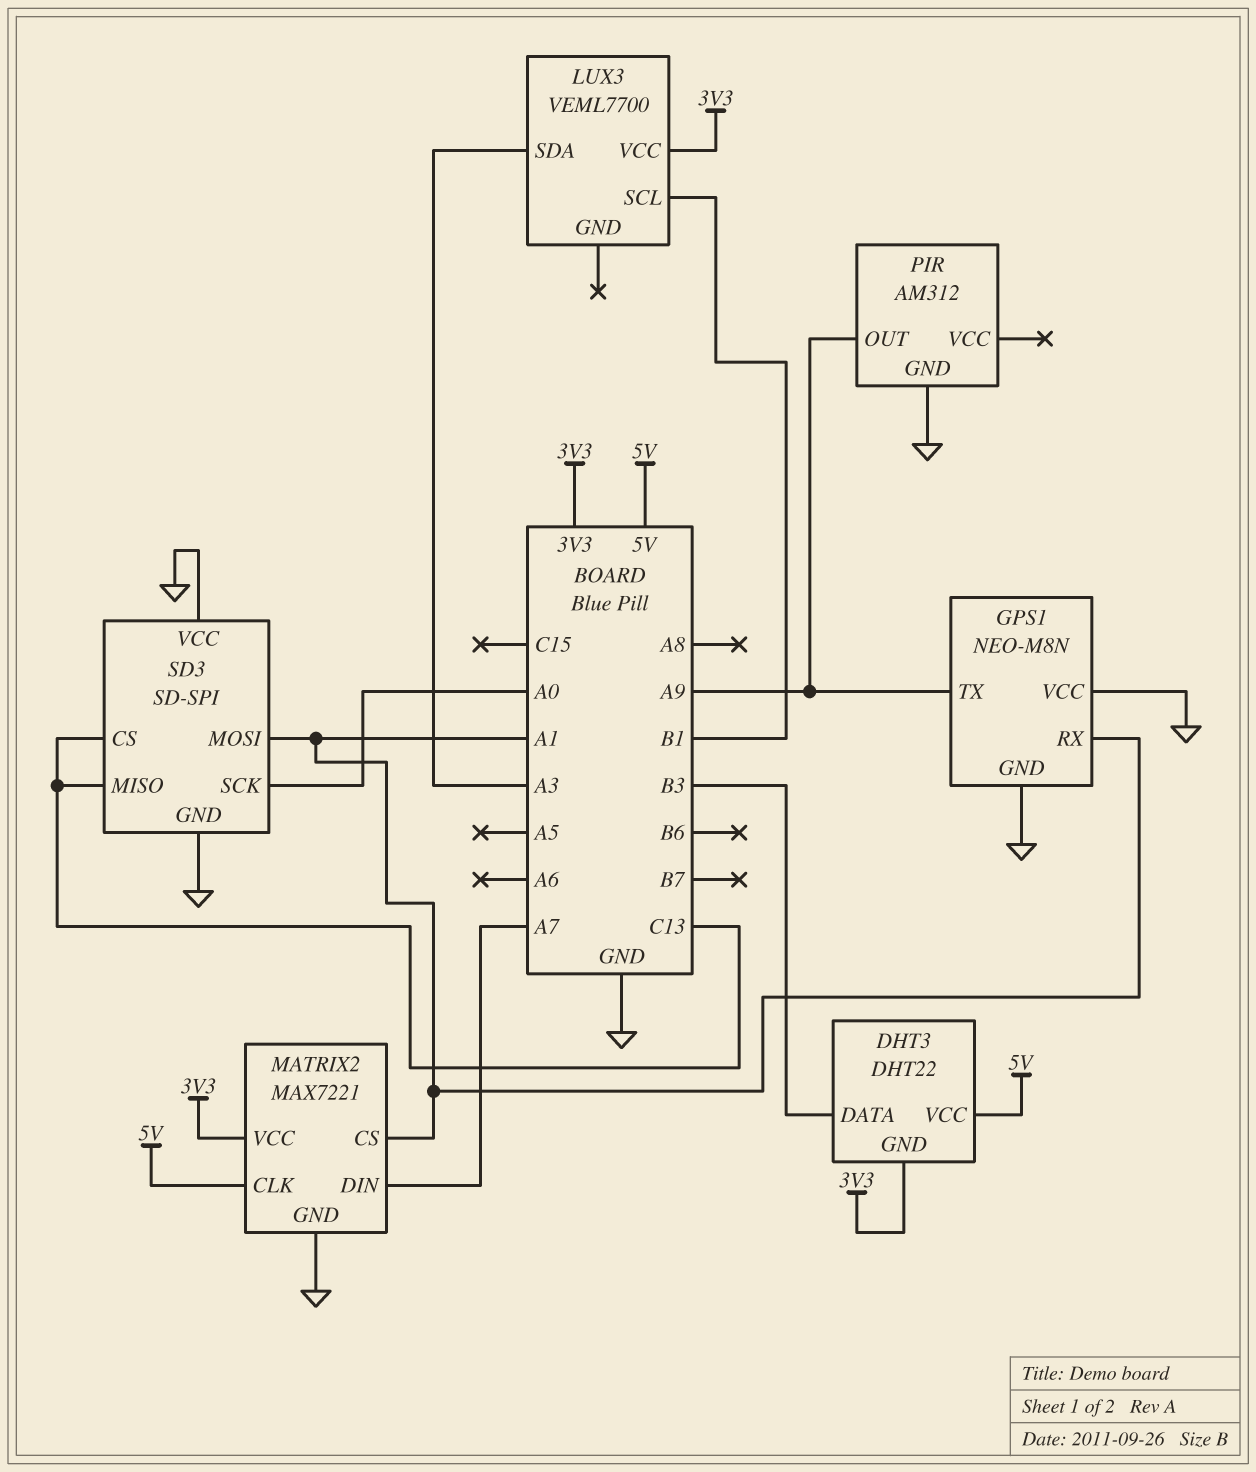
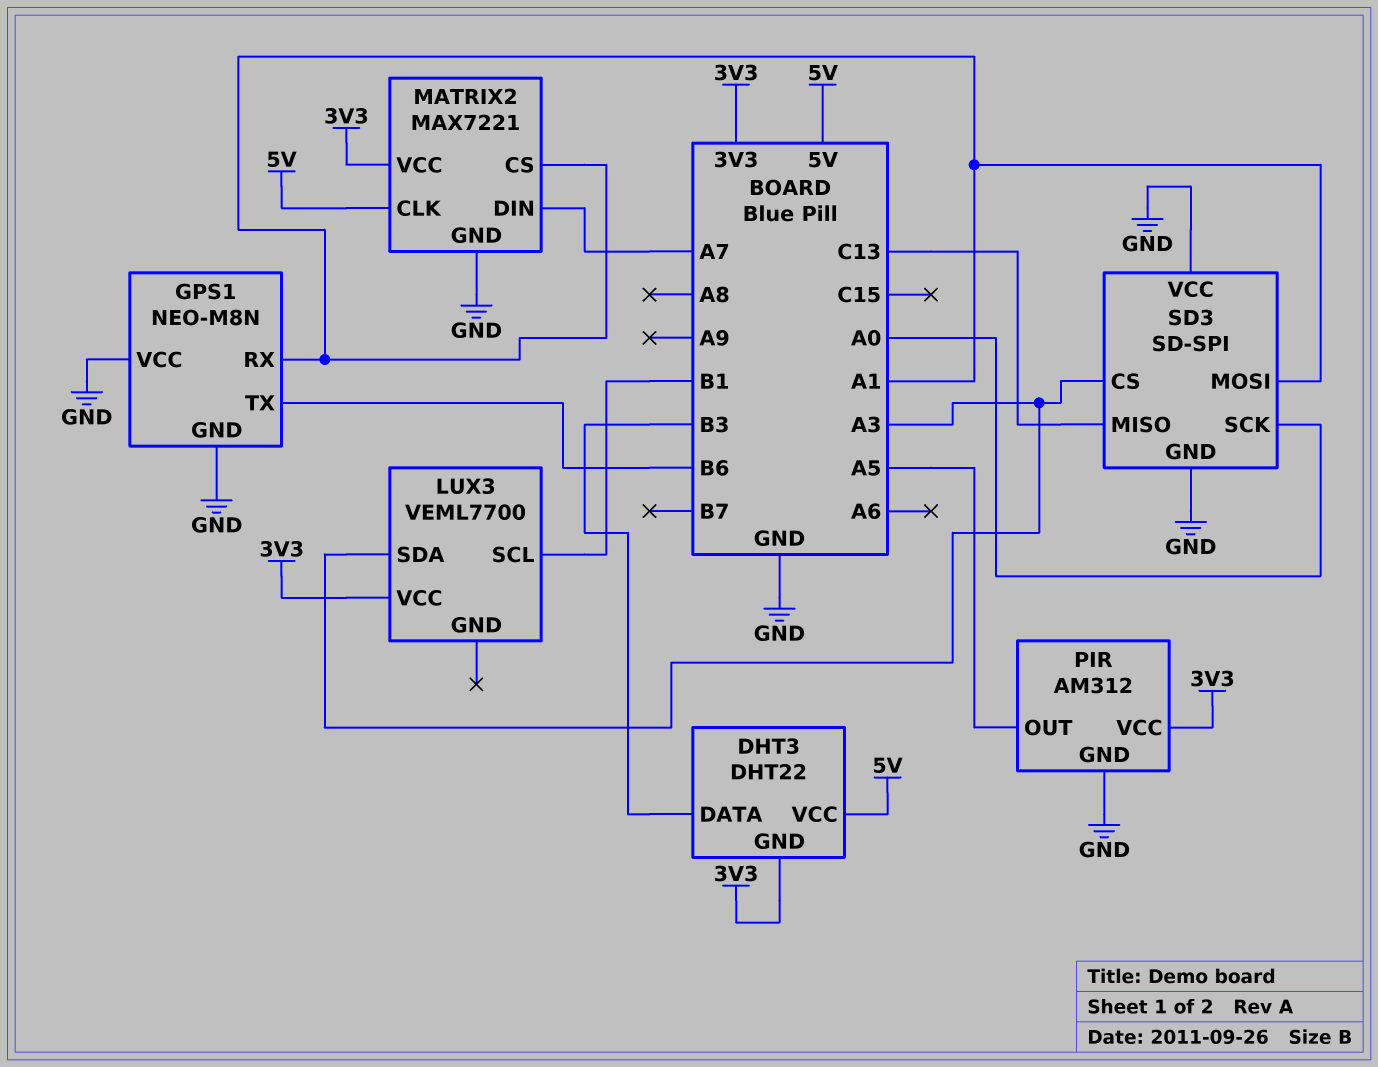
GPS1 pin TX: A9 -> B6
PIR pin OUT: A9 -> A5
PIR pin VCC: none -> 3V3
SD3 pin CS: C13 -> A3

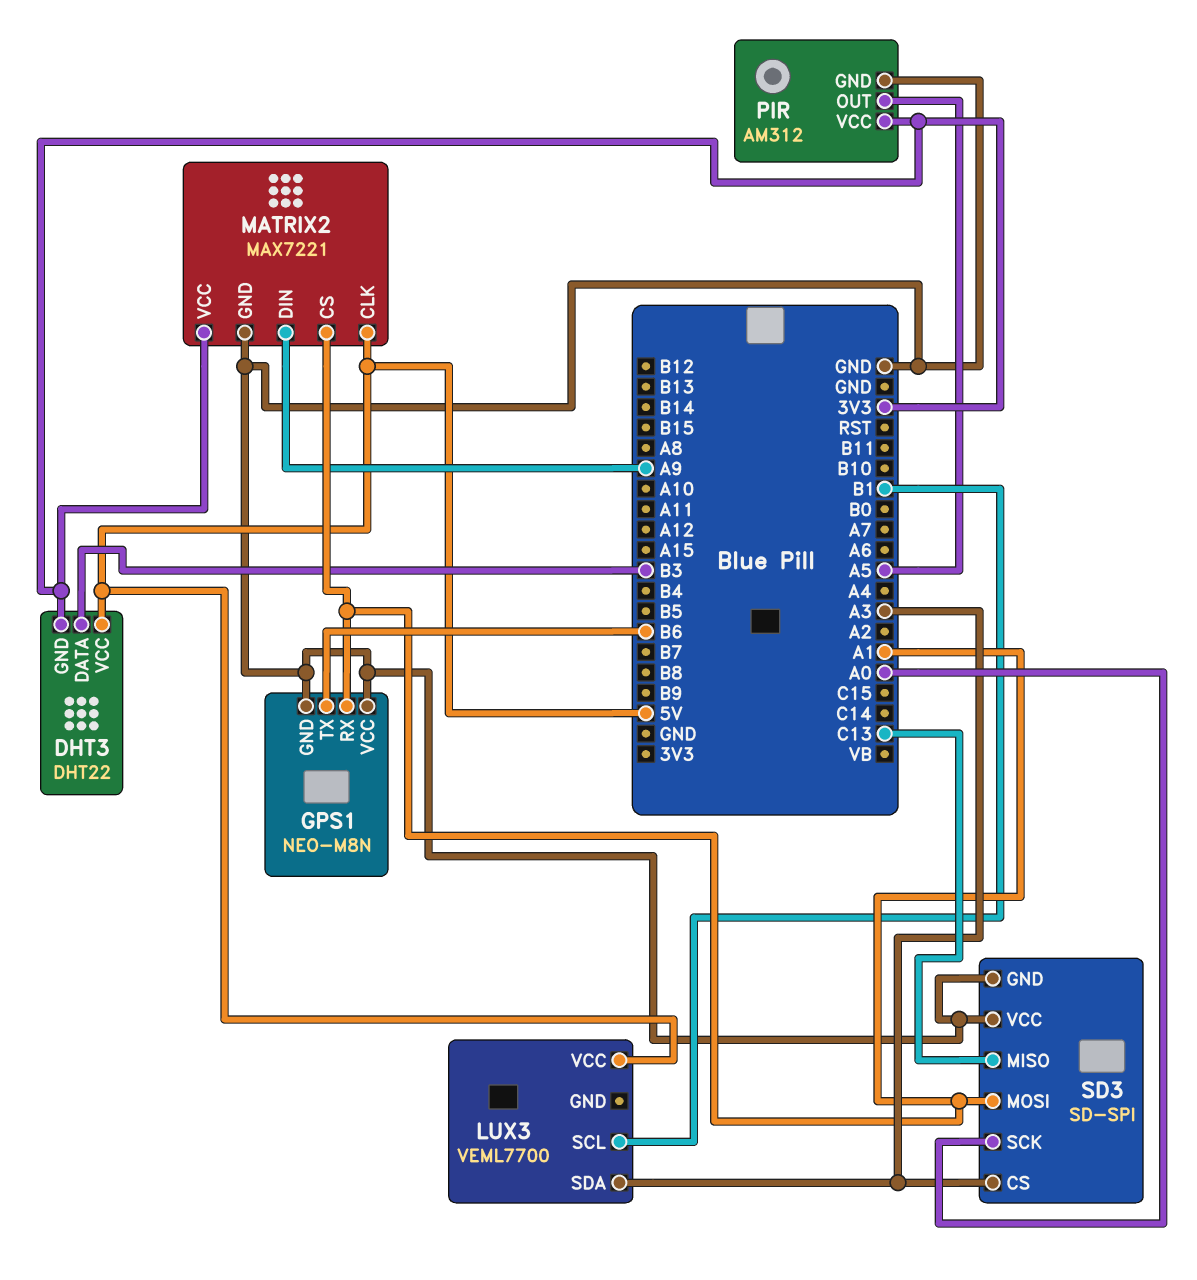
LUX3 pin VCC: 3V3 -> 5V
MATRIX2 pin DIN: A7 -> A9

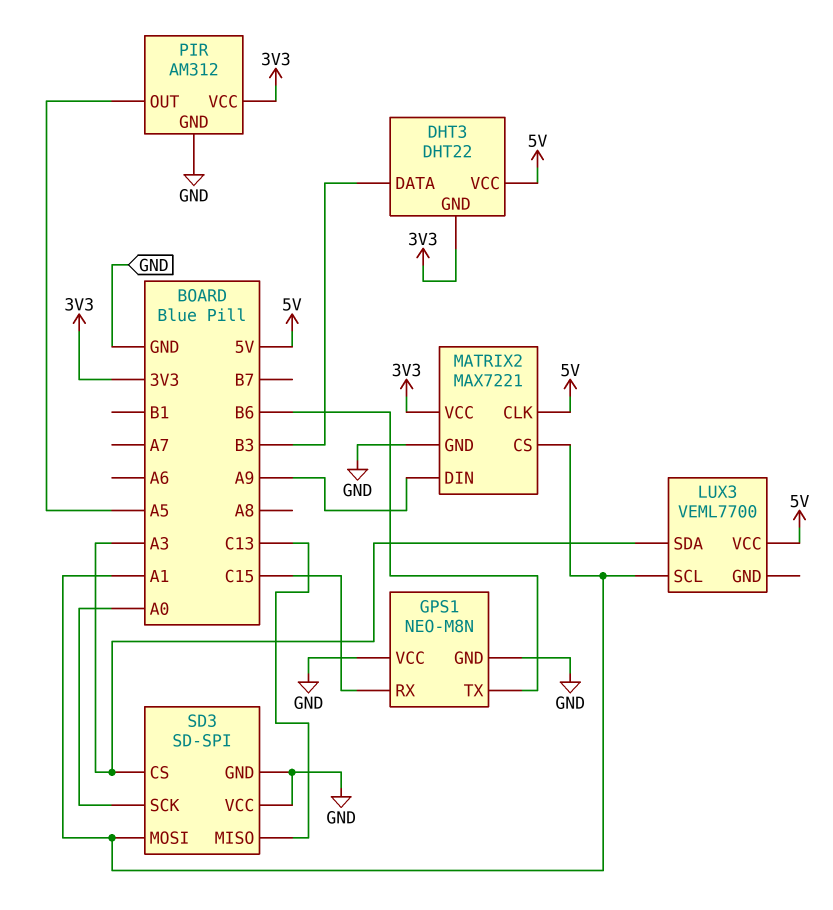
GPS1 pin RX: A1 -> C15
LUX3 pin SCL: B1 -> A1

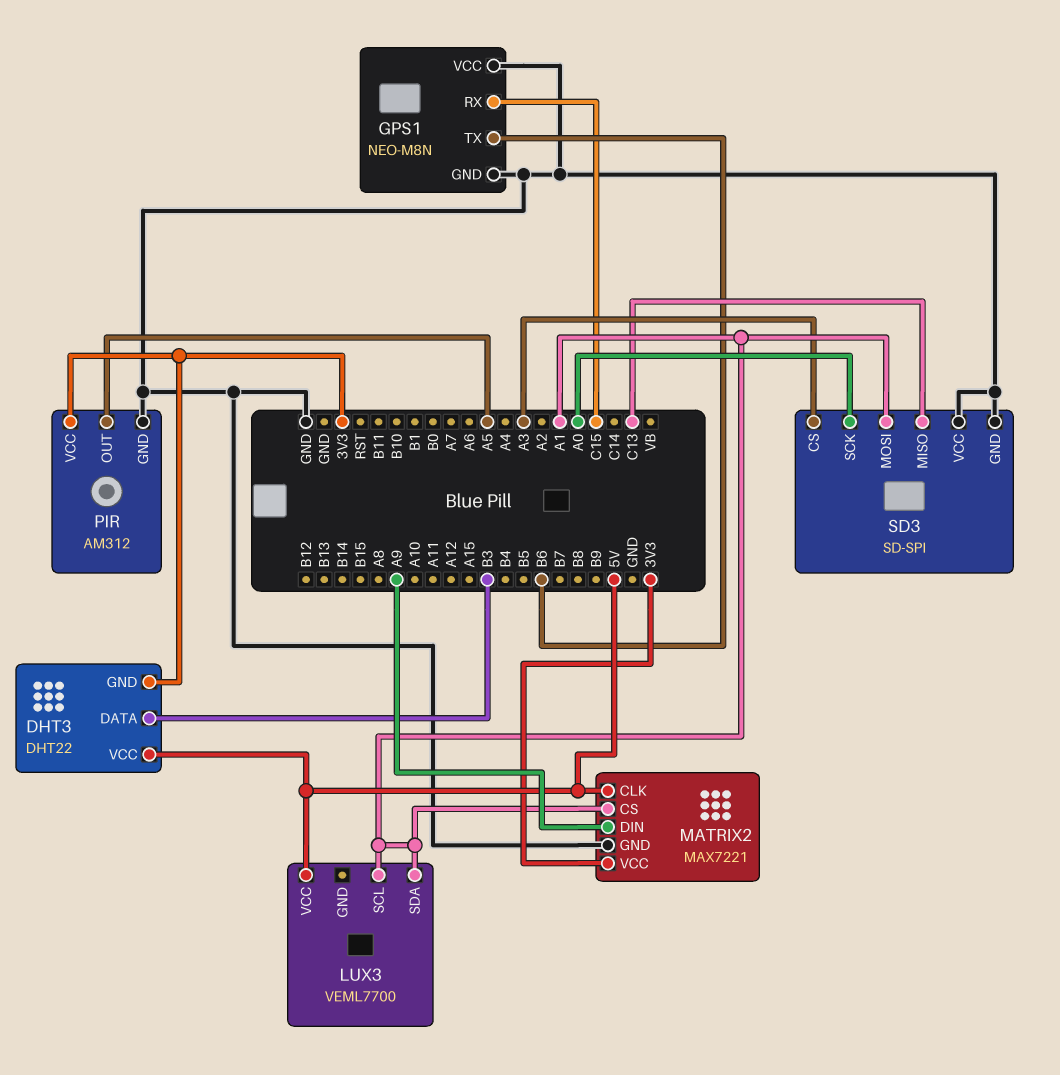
LUX3 pin SDA: A3 -> A1

